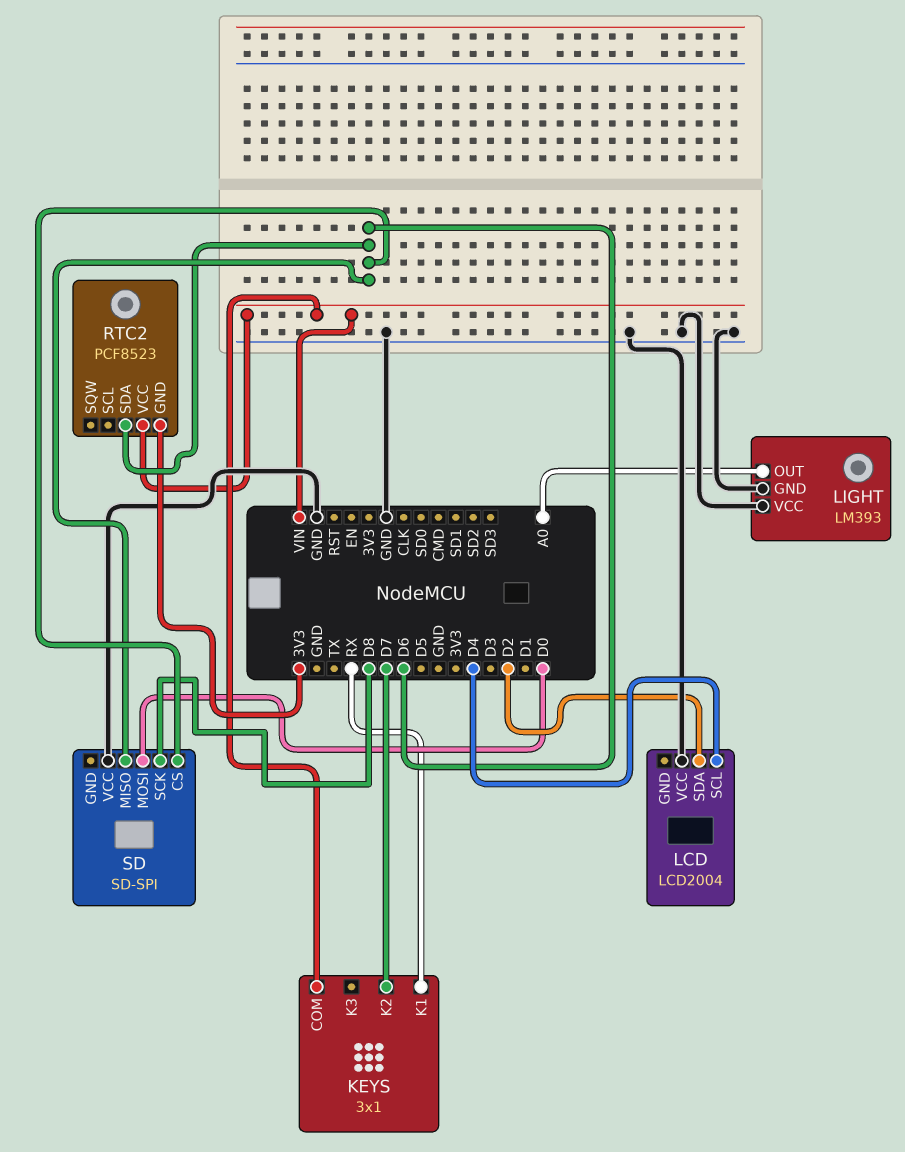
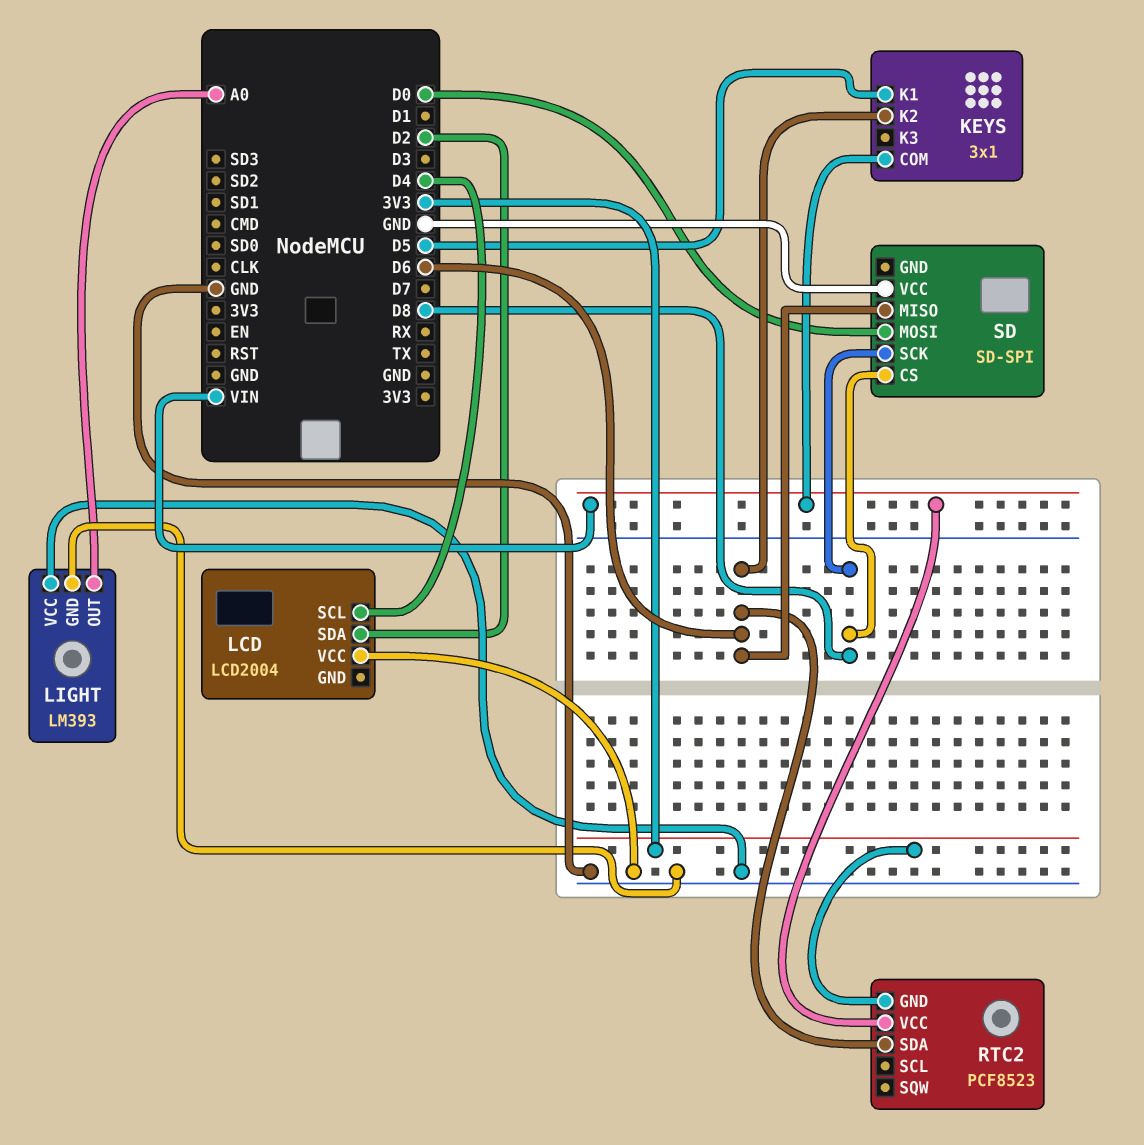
KEYS pin K1: RX -> D5
KEYS pin K2: D7 -> D6
SD pin CS: D6 -> D8

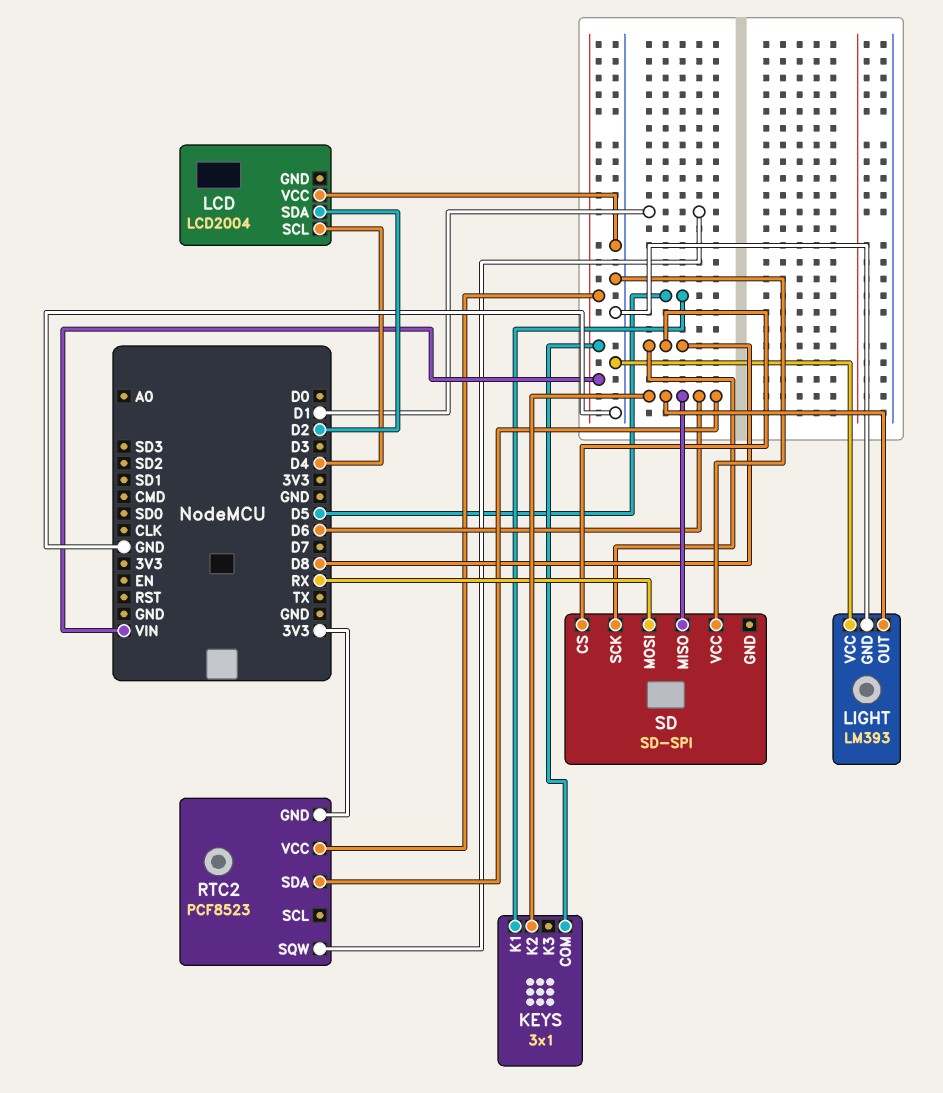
LIGHT pin OUT: A0 -> D6
RTC2 pin SQW: none -> D1
SD pin MOSI: D0 -> RX

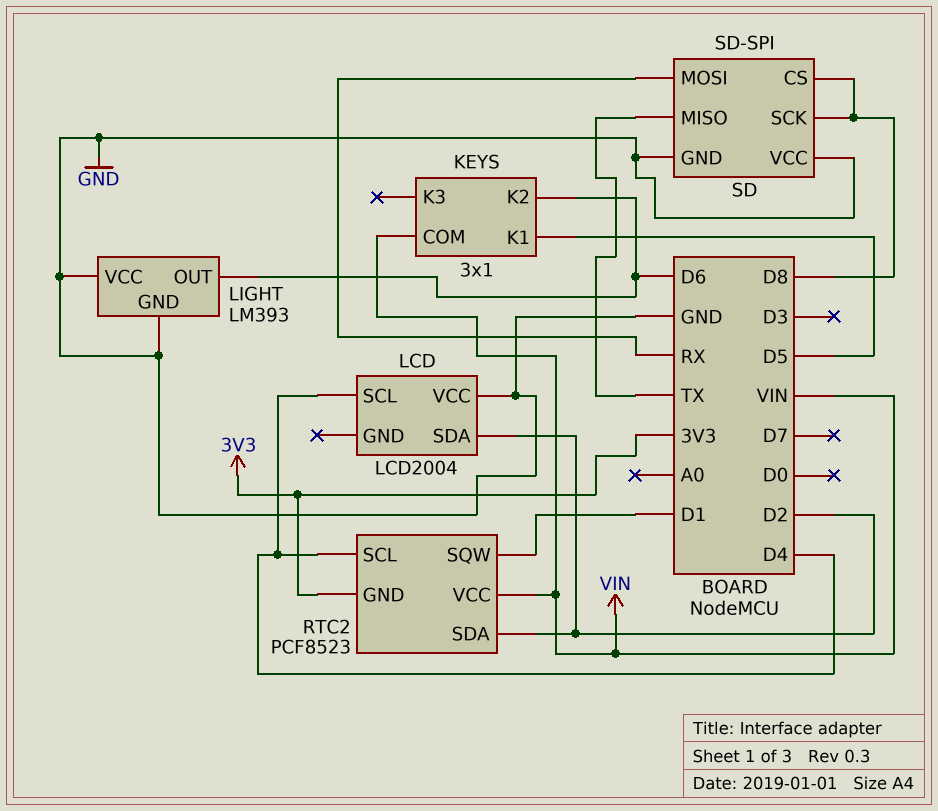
RTC2 pin SCL: none -> D4
RTC2 pin SDA: D6 -> D2
SD pin GND: none -> GND
SD pin MISO: D6 -> TX

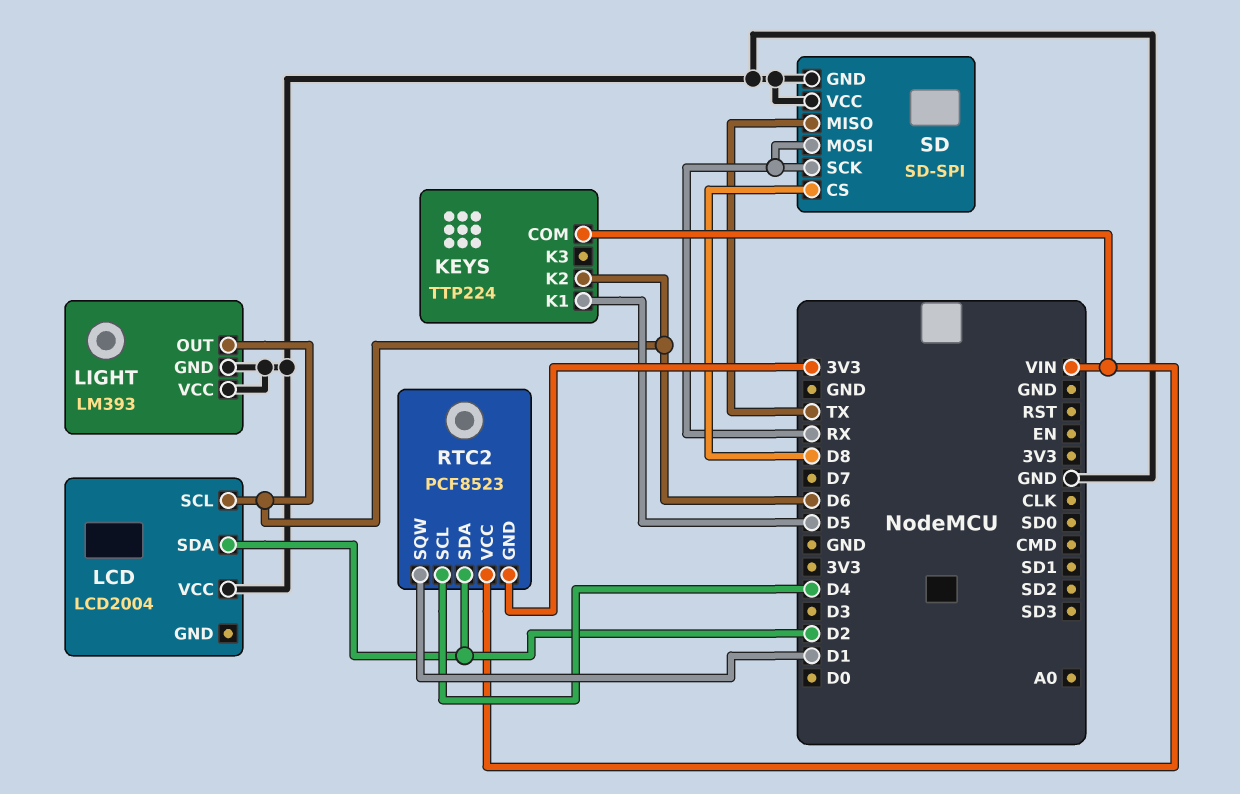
KEYS: 3x1 -> TTP224
LCD pin SCL: D4 -> D6
SD pin SCK: D8 -> RX

